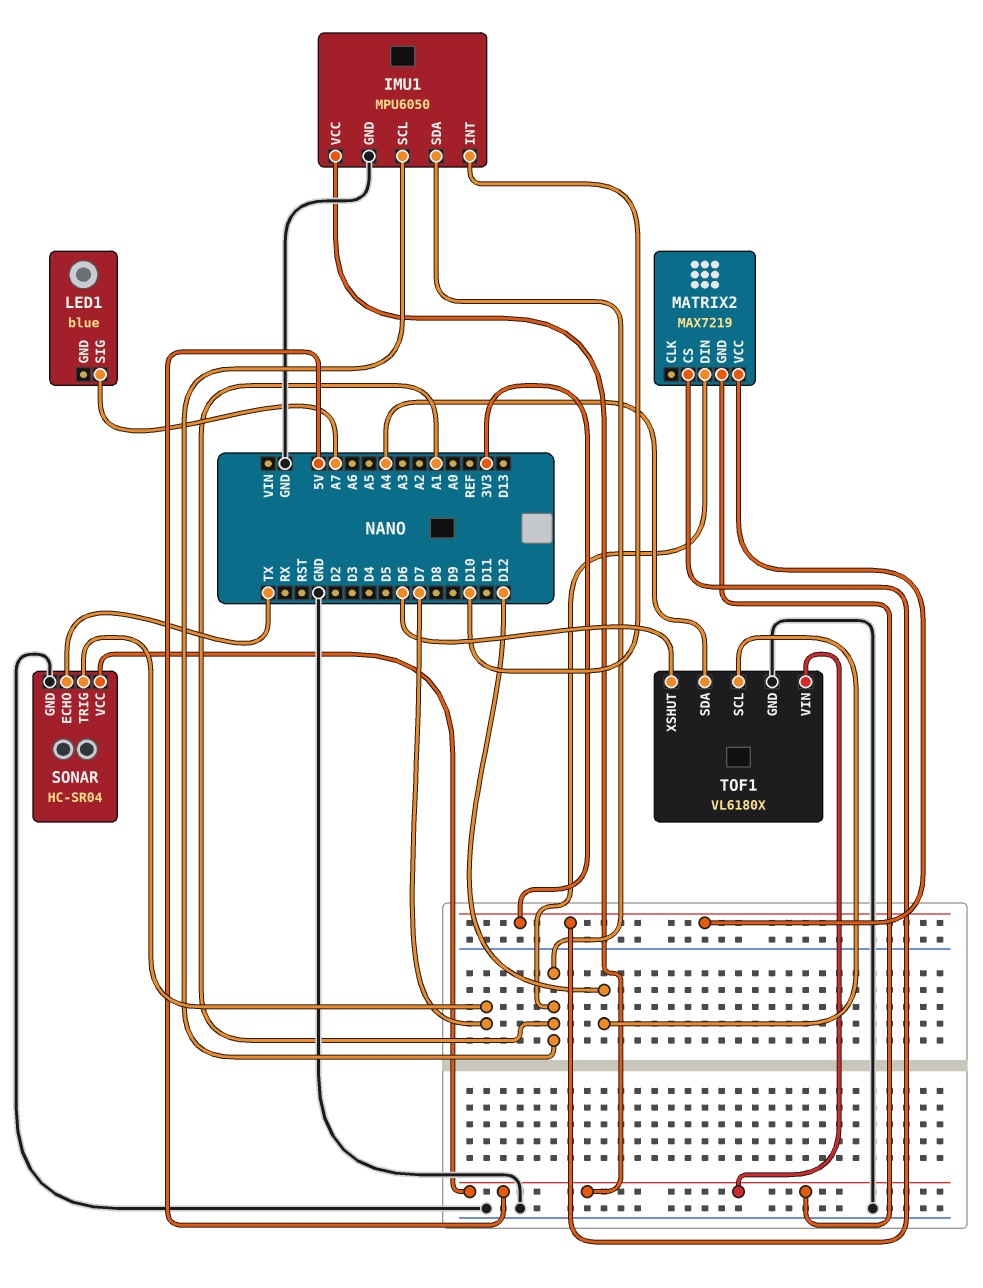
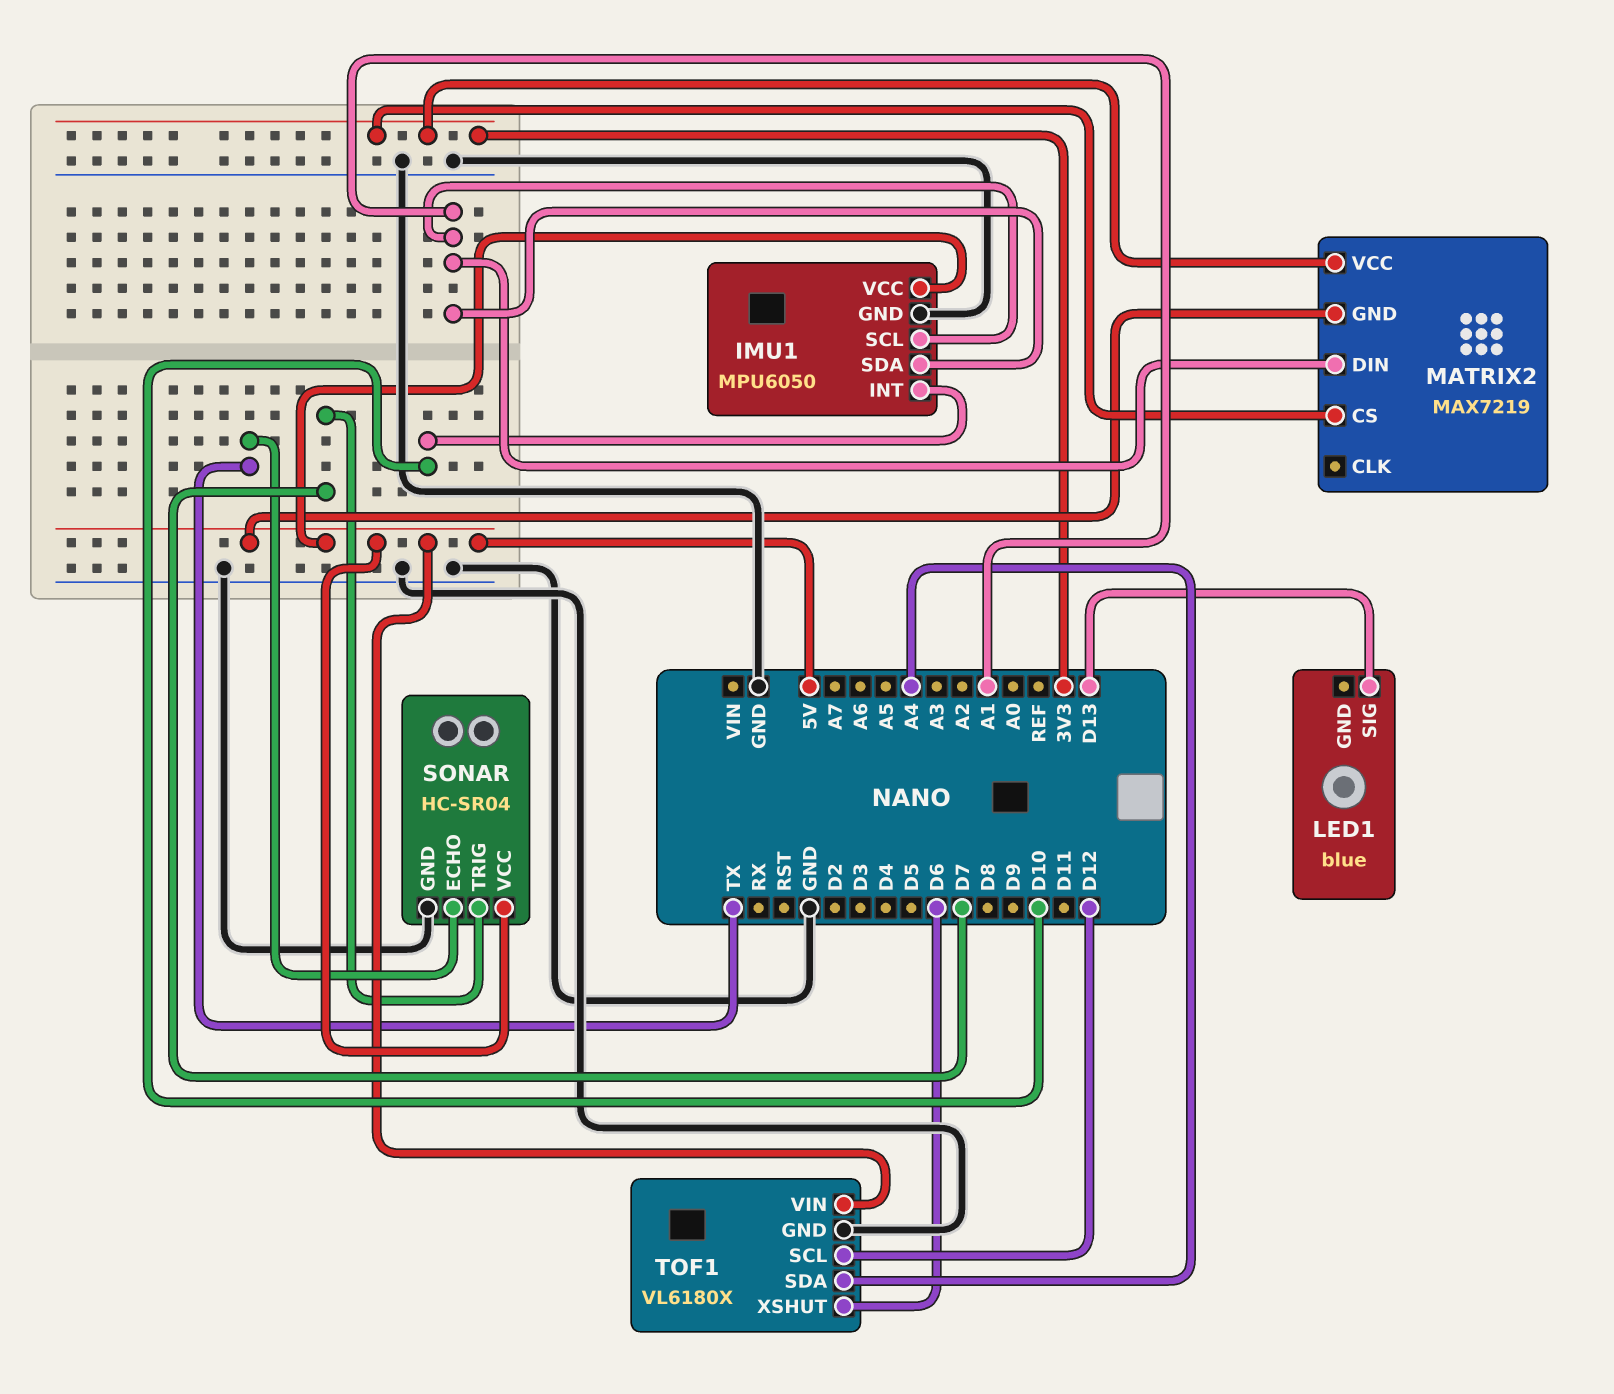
LED1 pin SIG: A7 -> D13

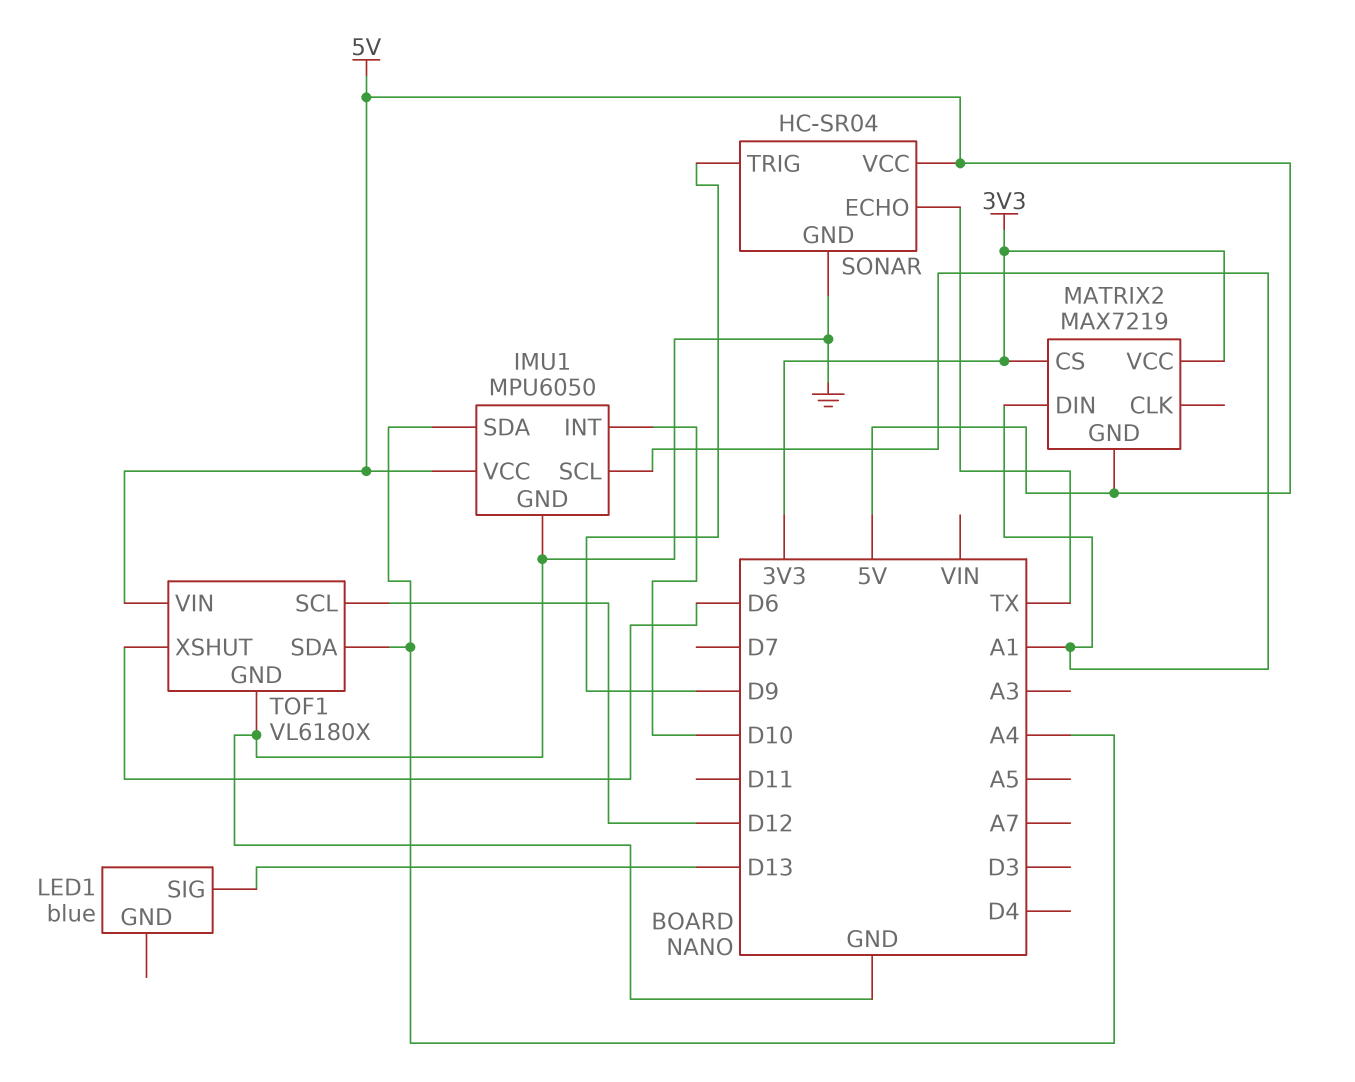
IMU1 pin SDA: A1 -> A4
SONAR pin TRIG: D7 -> D9

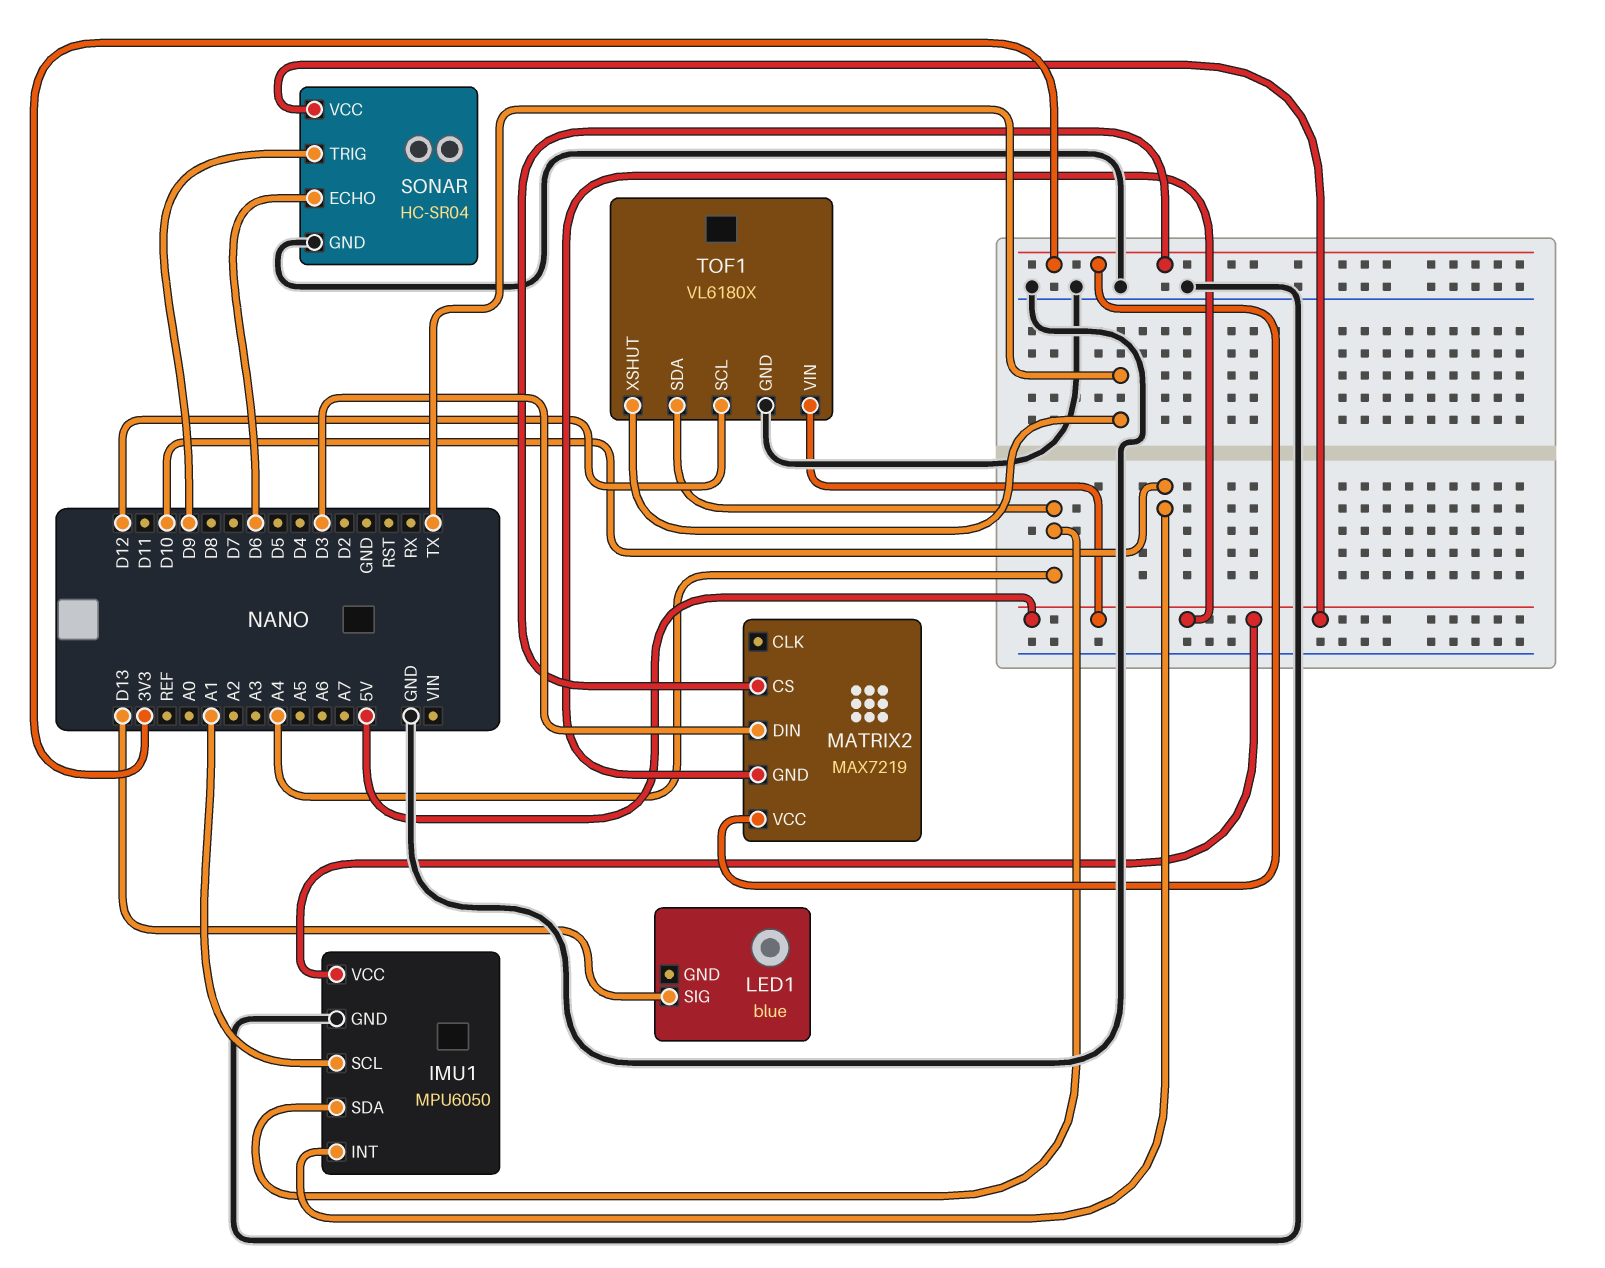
MATRIX2 pin DIN: A1 -> D3
SONAR pin ECHO: TX -> D6
TOF1 pin XSHUT: D6 -> TX

